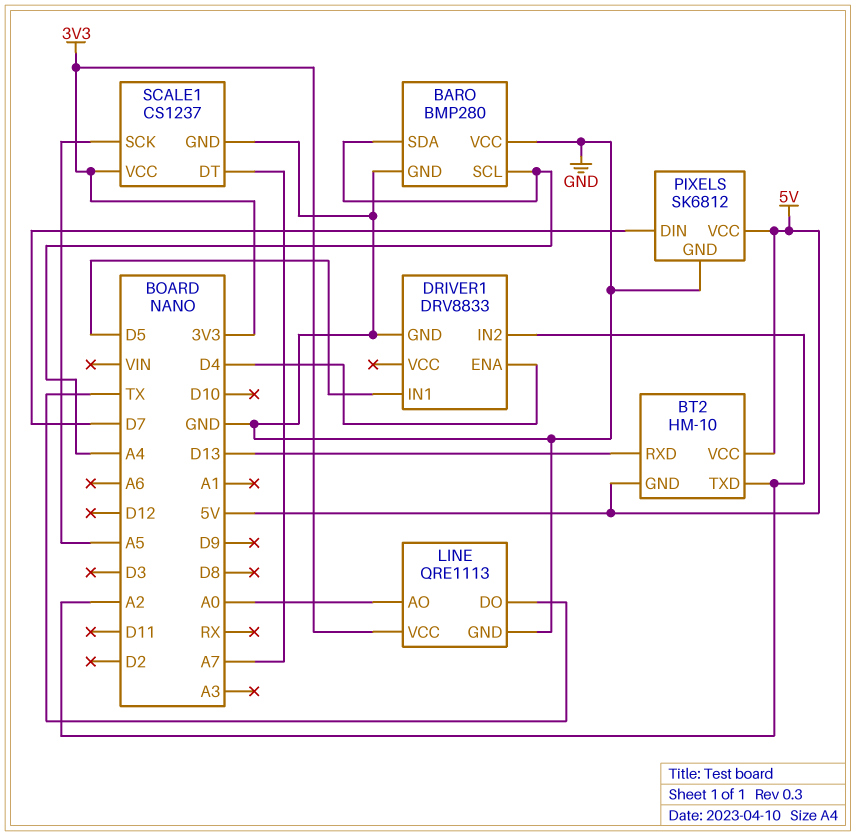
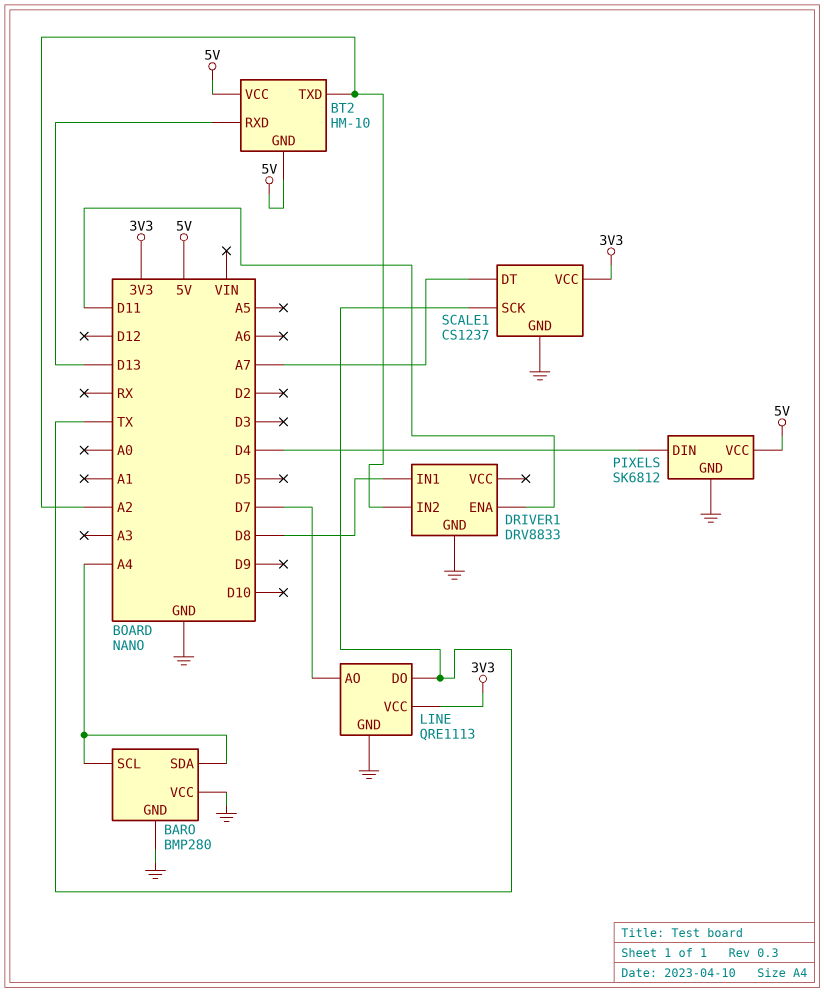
DRIVER1 pin ENA: D4 -> D11
DRIVER1 pin IN1: D5 -> D8
LINE pin AO: A0 -> D7
PIXELS pin DIN: D7 -> D4
SCALE1 pin SCK: A5 -> TX

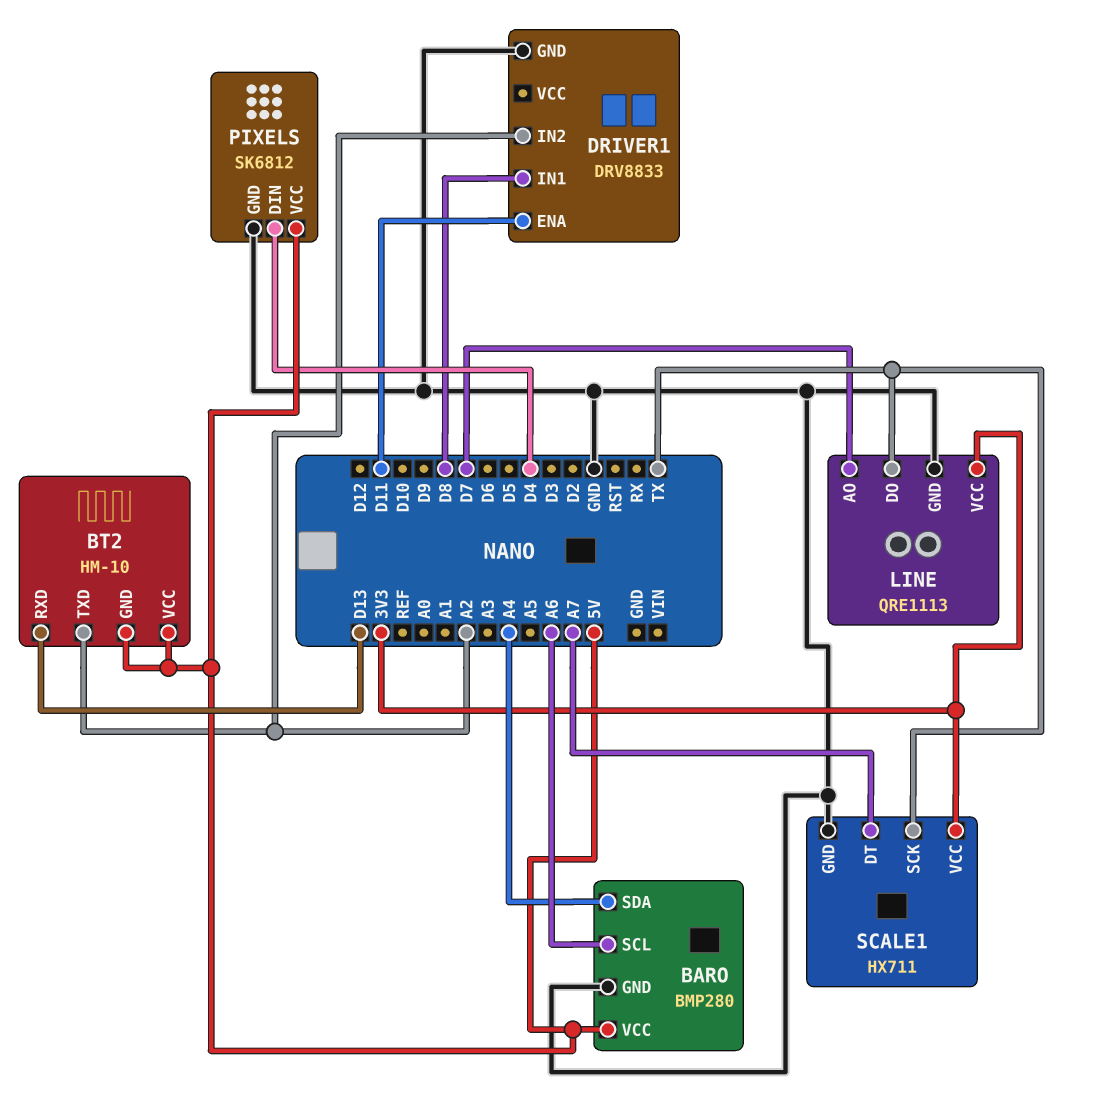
BARO pin SCL: A4 -> A6
BARO pin VCC: GND -> 5V
SCALE1: CS1237 -> HX711

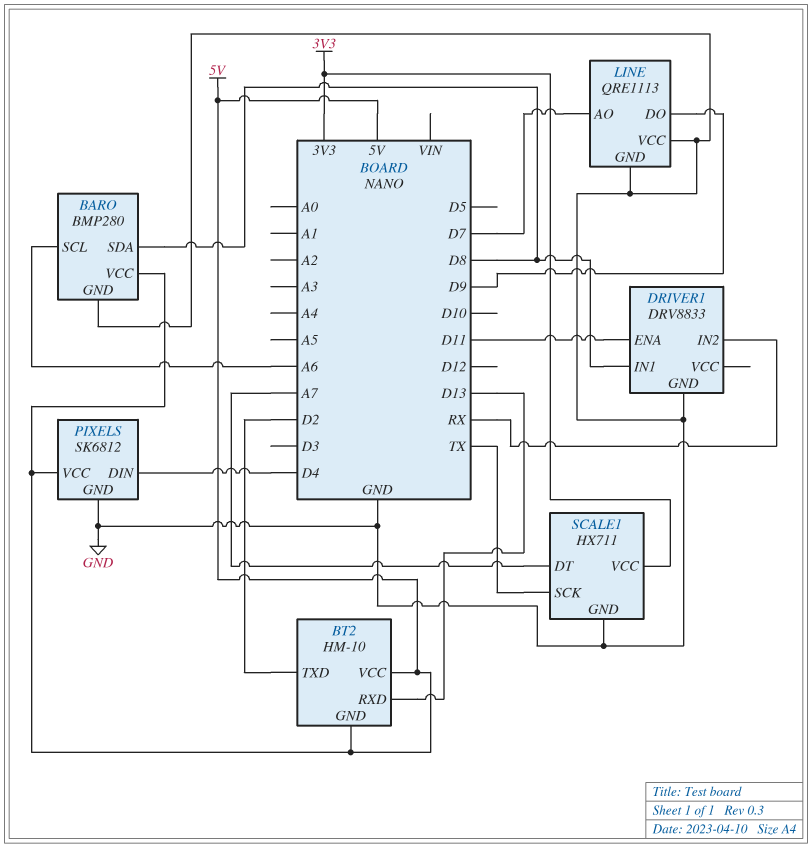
BARO pin SDA: A4 -> D8
BT2 pin TXD: A2 -> D2
DRIVER1 pin IN2: A2 -> RX
LINE pin DO: TX -> D9
LINE pin VCC: 3V3 -> GND

